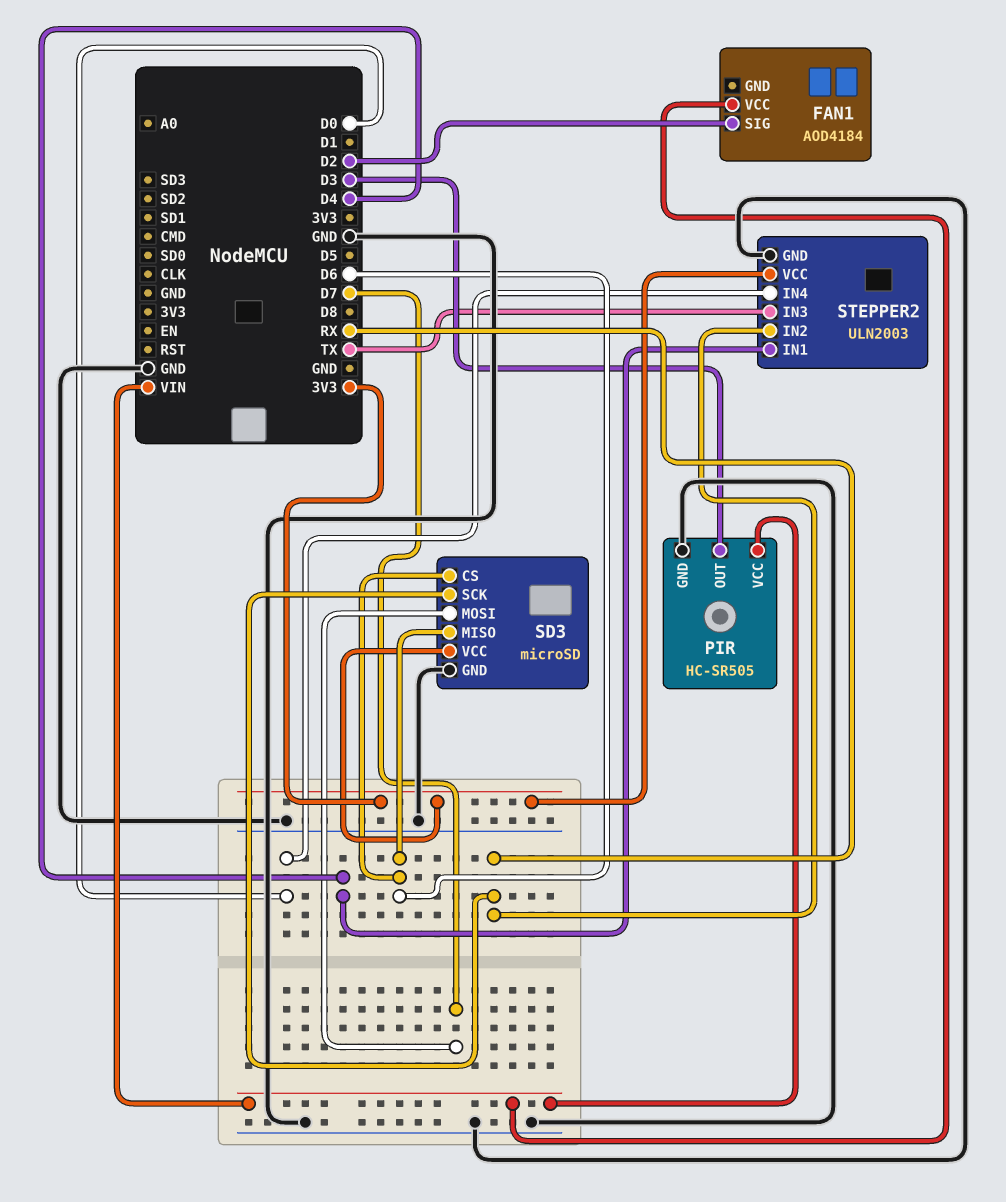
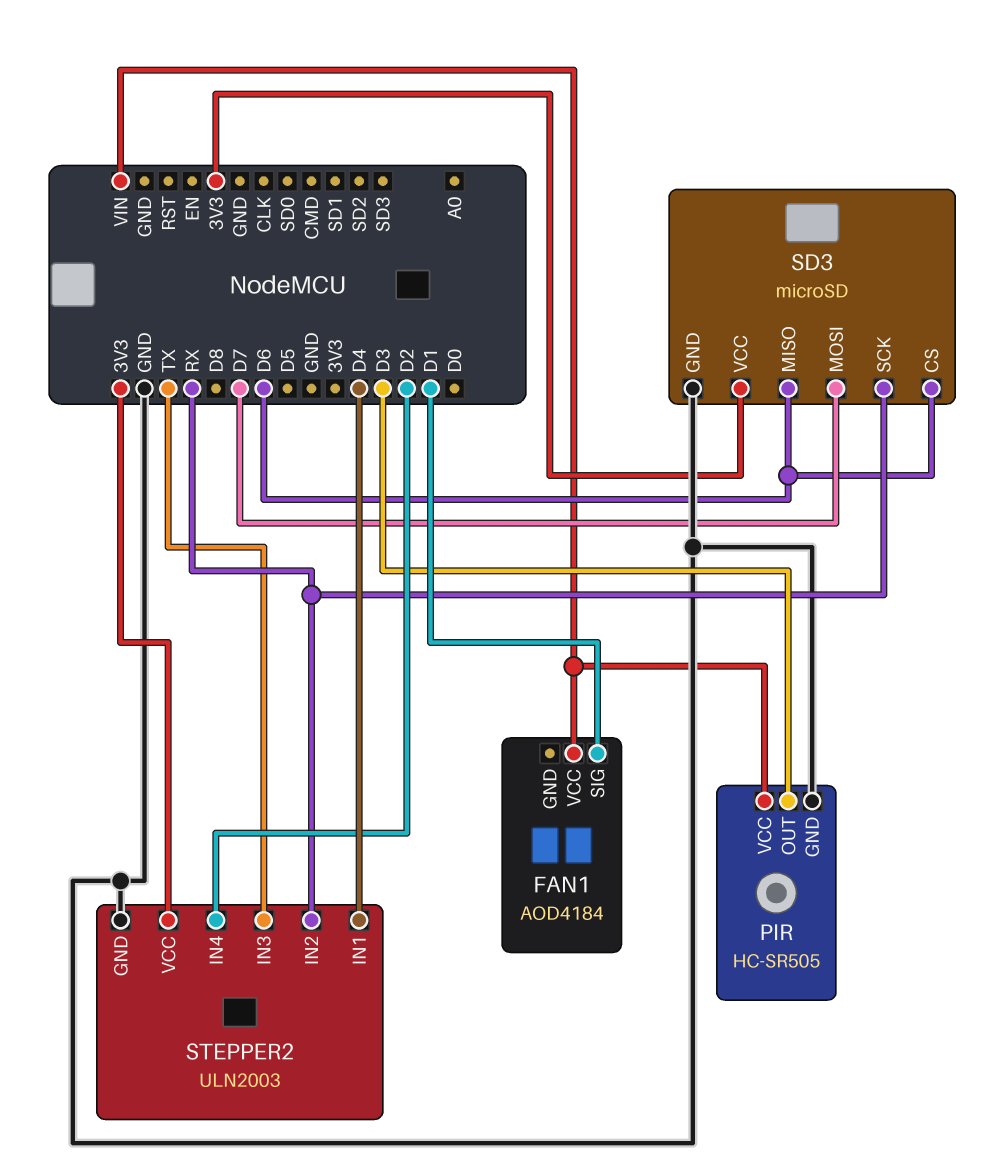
FAN1 pin SIG: D2 -> D1
STEPPER2 pin IN4: D0 -> D2

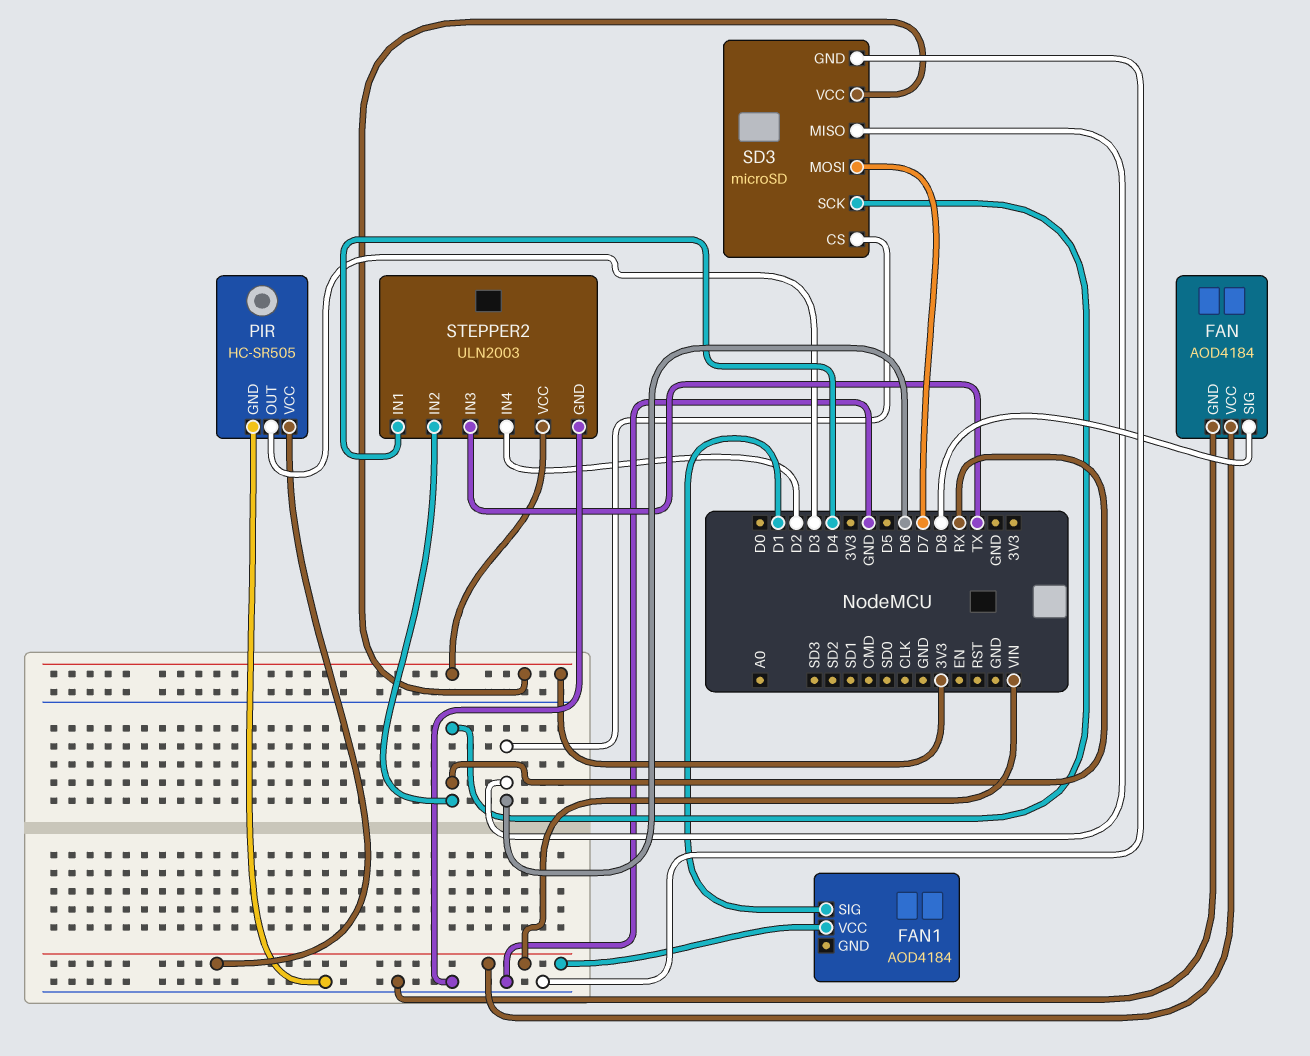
FAN: none -> AOD4184
FAN pin GND: none -> GND
FAN pin SIG: none -> D8
FAN pin VCC: none -> VIN

